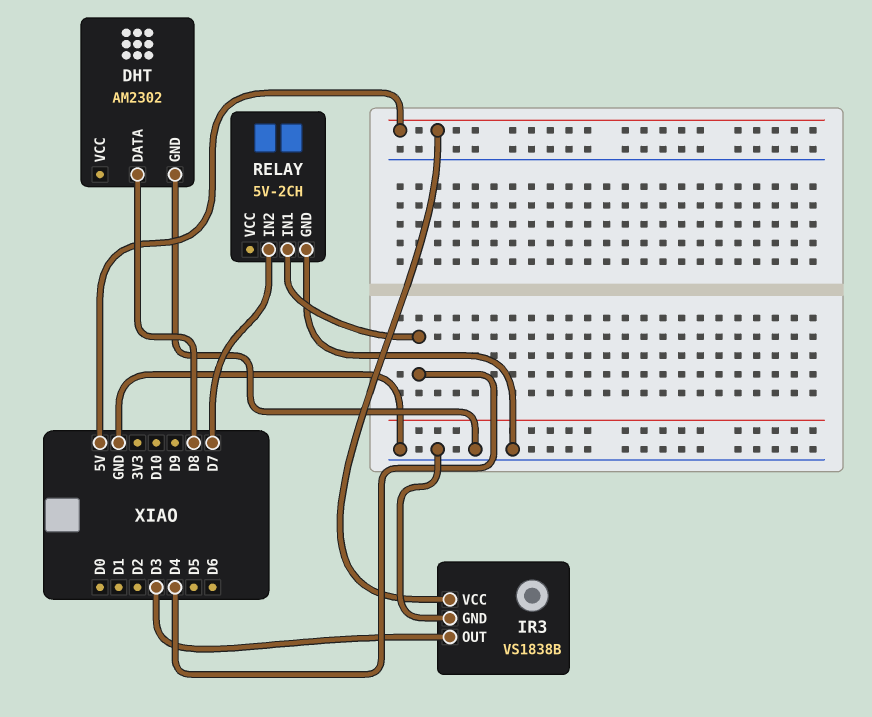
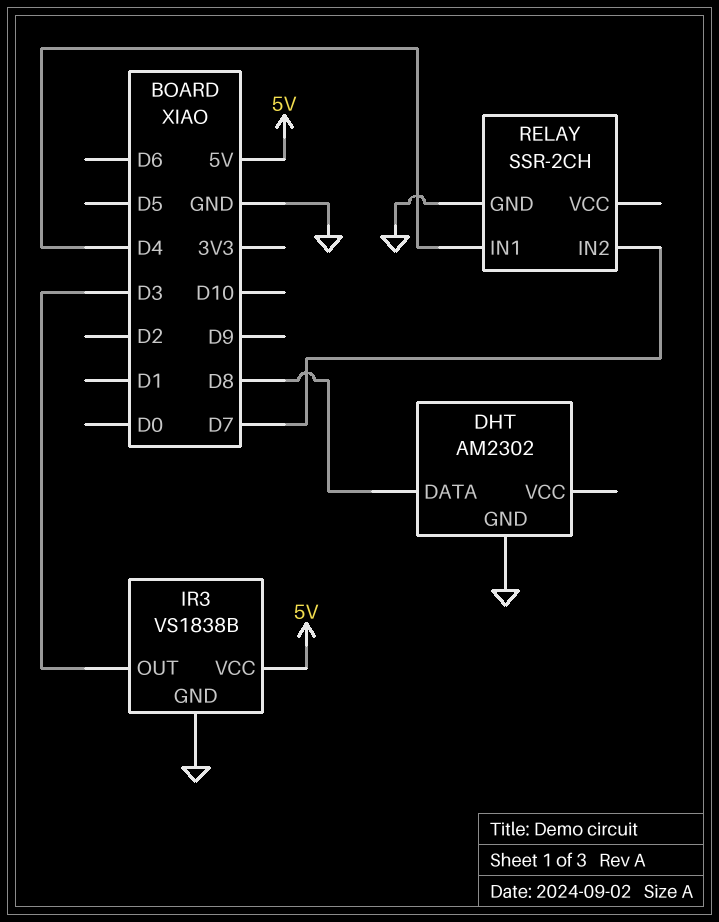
RELAY: 5V-2CH -> SSR-2CH

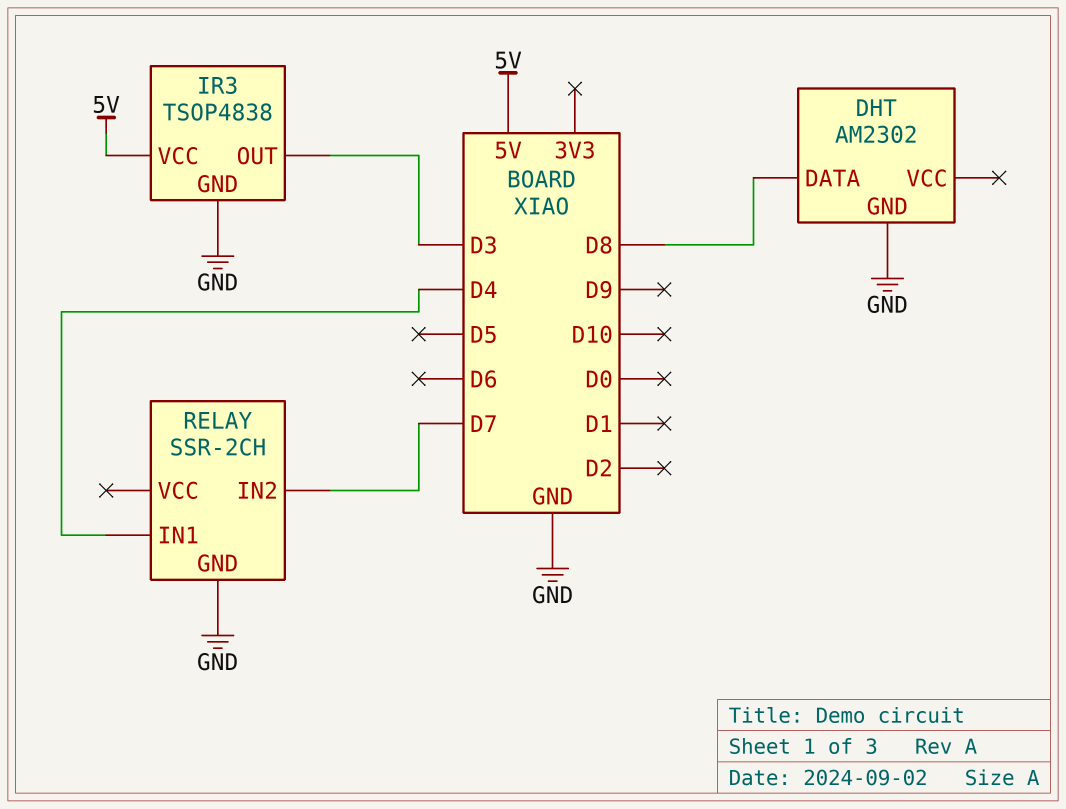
IR3: VS1838B -> TSOP4838

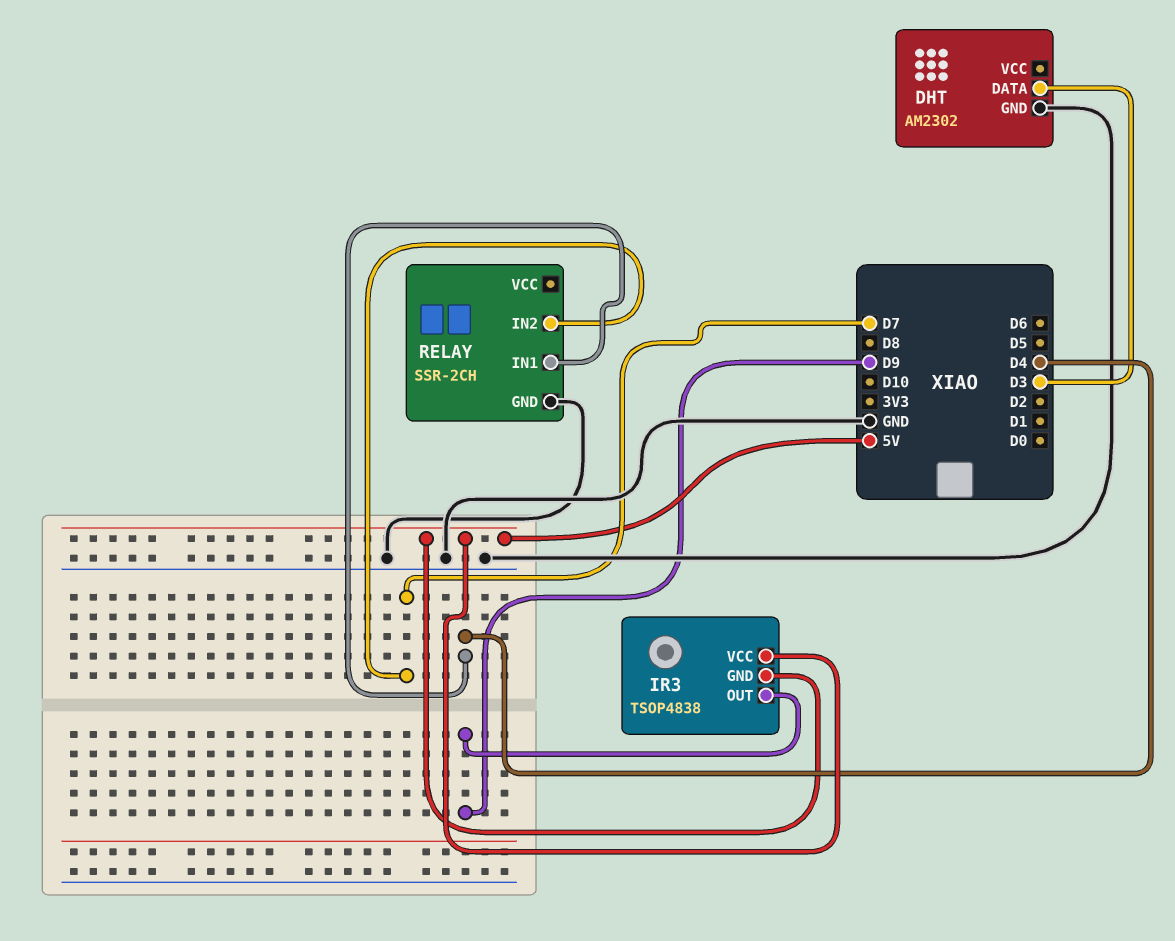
DHT pin DATA: D8 -> D3
IR3 pin GND: GND -> 5V
IR3 pin OUT: D3 -> D9

